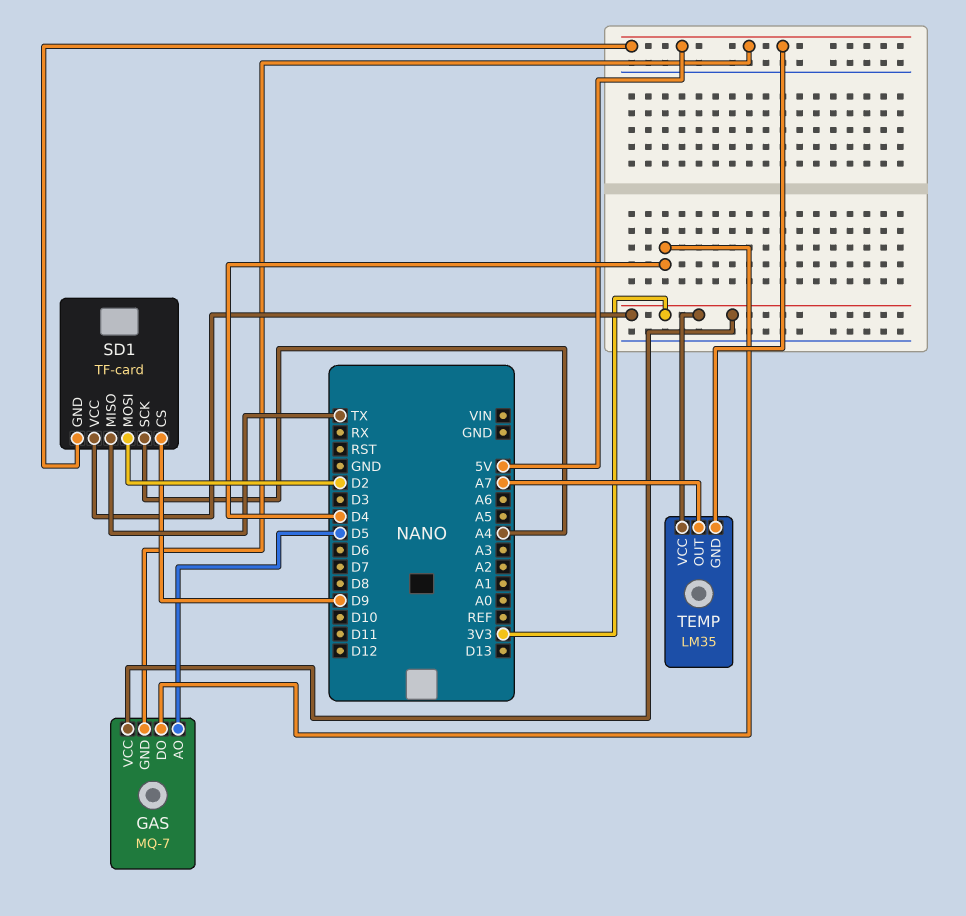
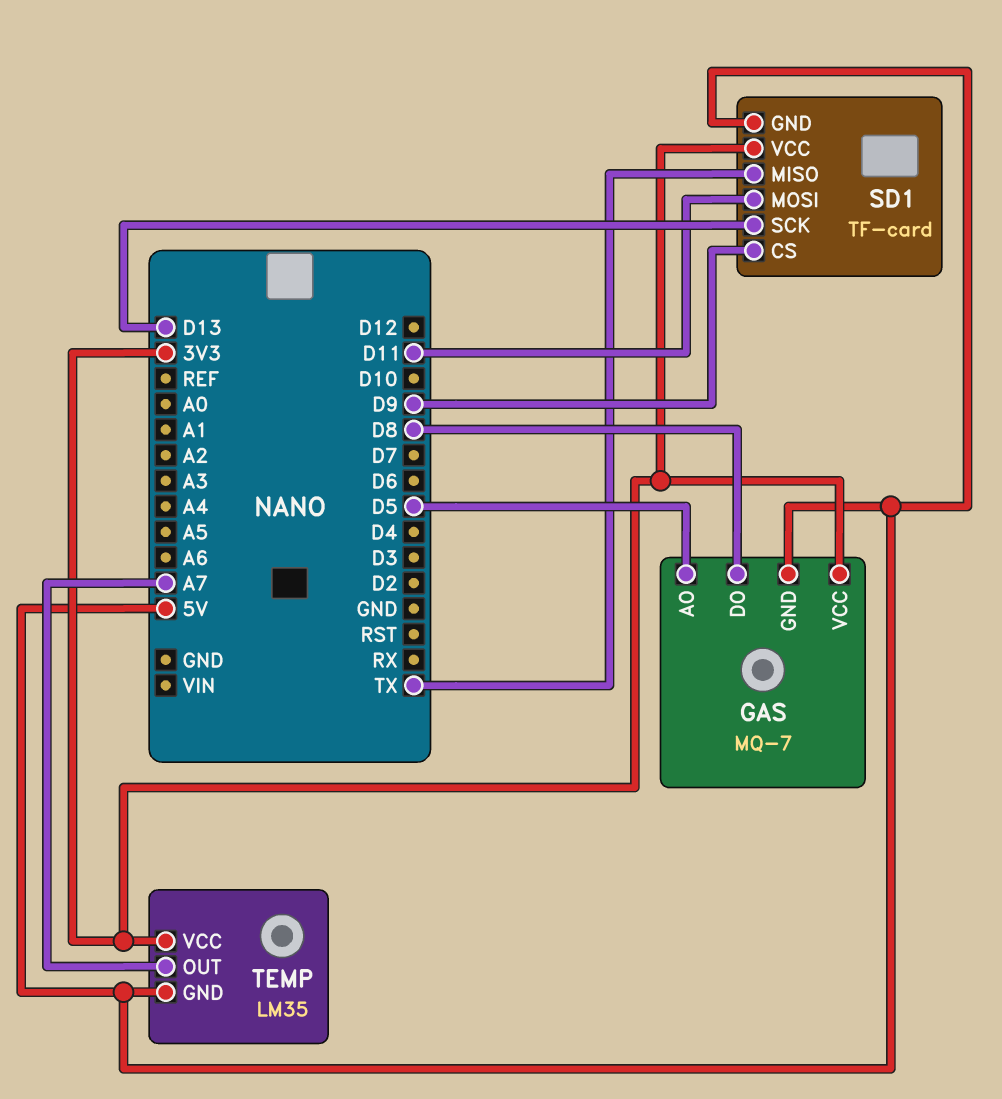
GAS pin DO: D4 -> D8
SD1 pin MOSI: D2 -> D11
SD1 pin SCK: A4 -> D13

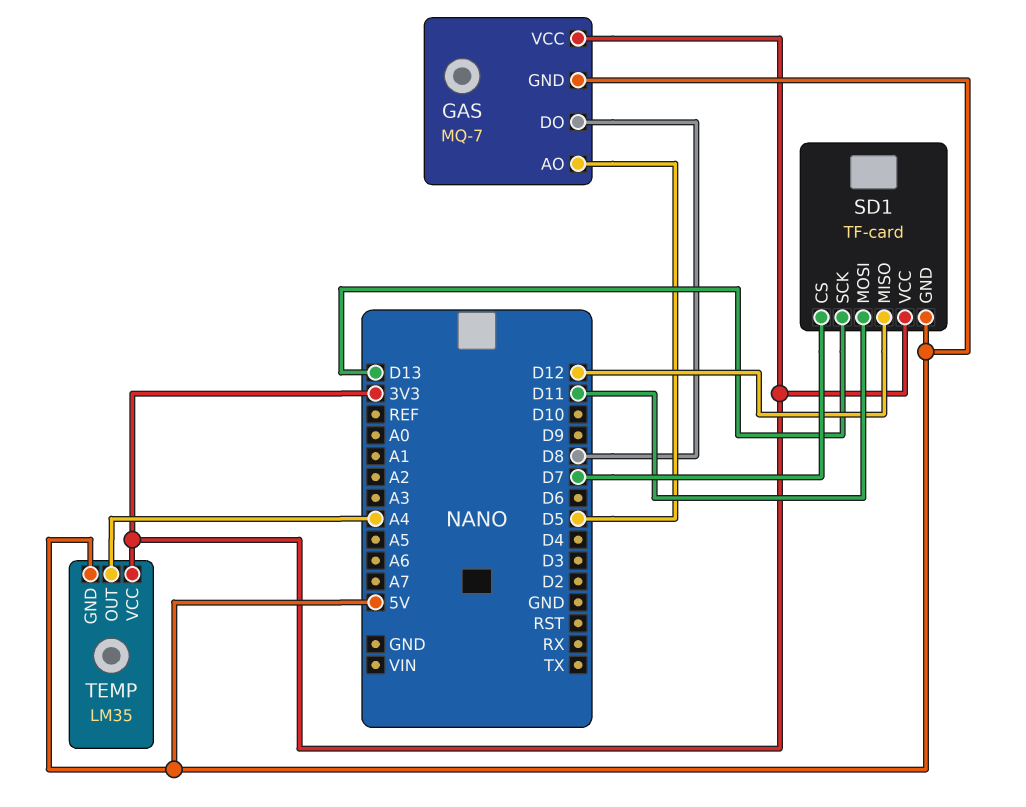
SD1 pin CS: D9 -> D7
SD1 pin MISO: TX -> D12
TEMP pin OUT: A7 -> A4

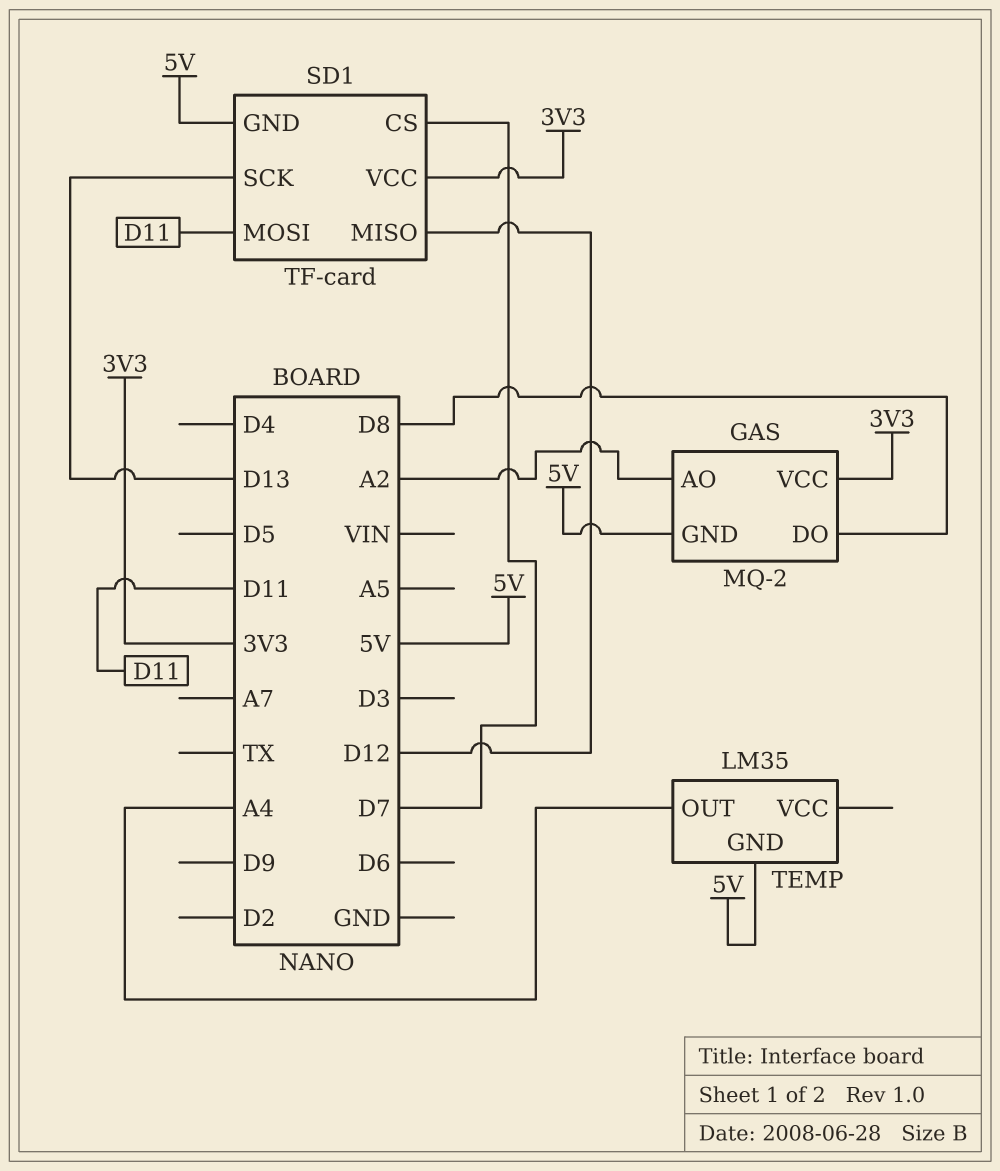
GAS: MQ-7 -> MQ-2
GAS pin AO: D5 -> A2
TEMP pin VCC: 3V3 -> none

